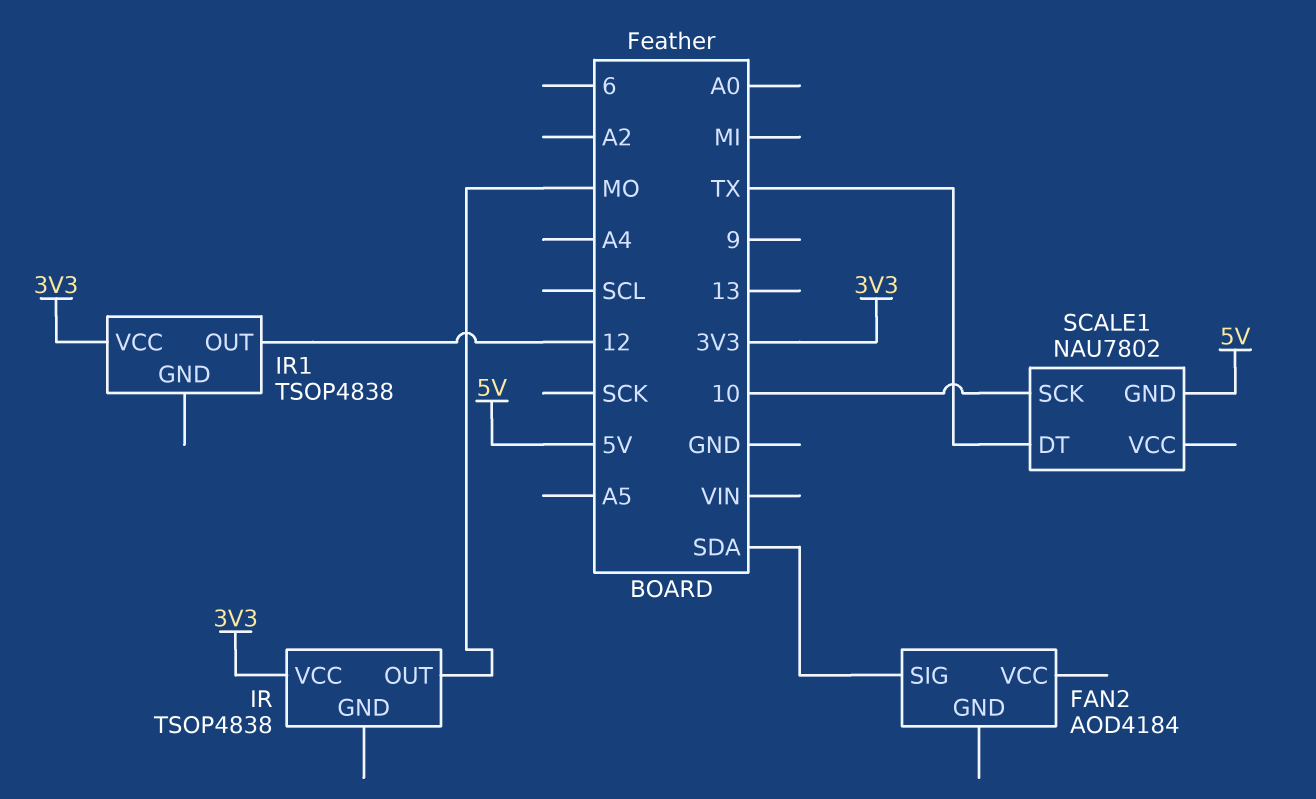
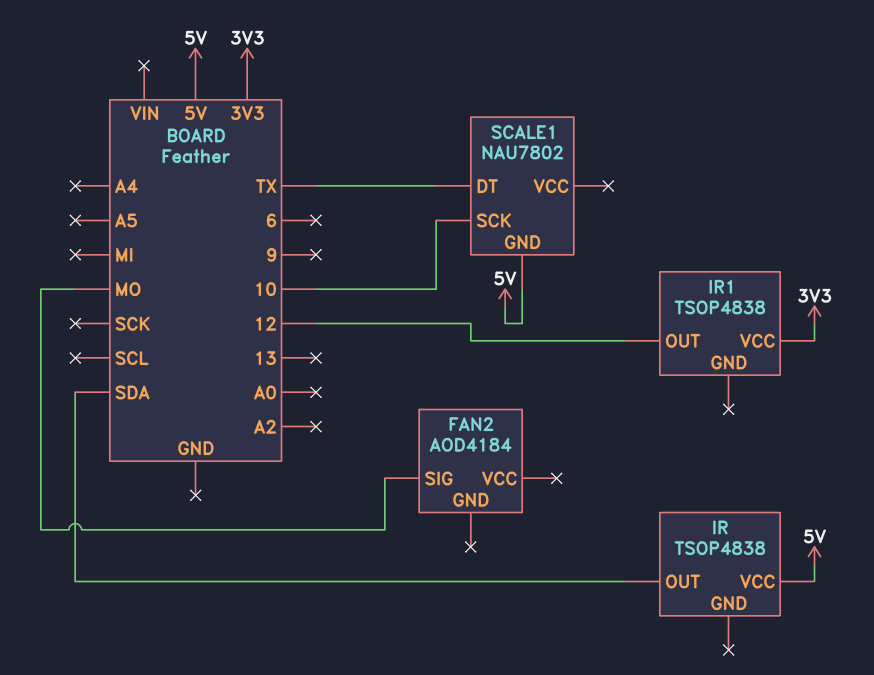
FAN2 pin SIG: SDA -> MO
IR pin OUT: MO -> SDA
IR pin VCC: 3V3 -> 5V

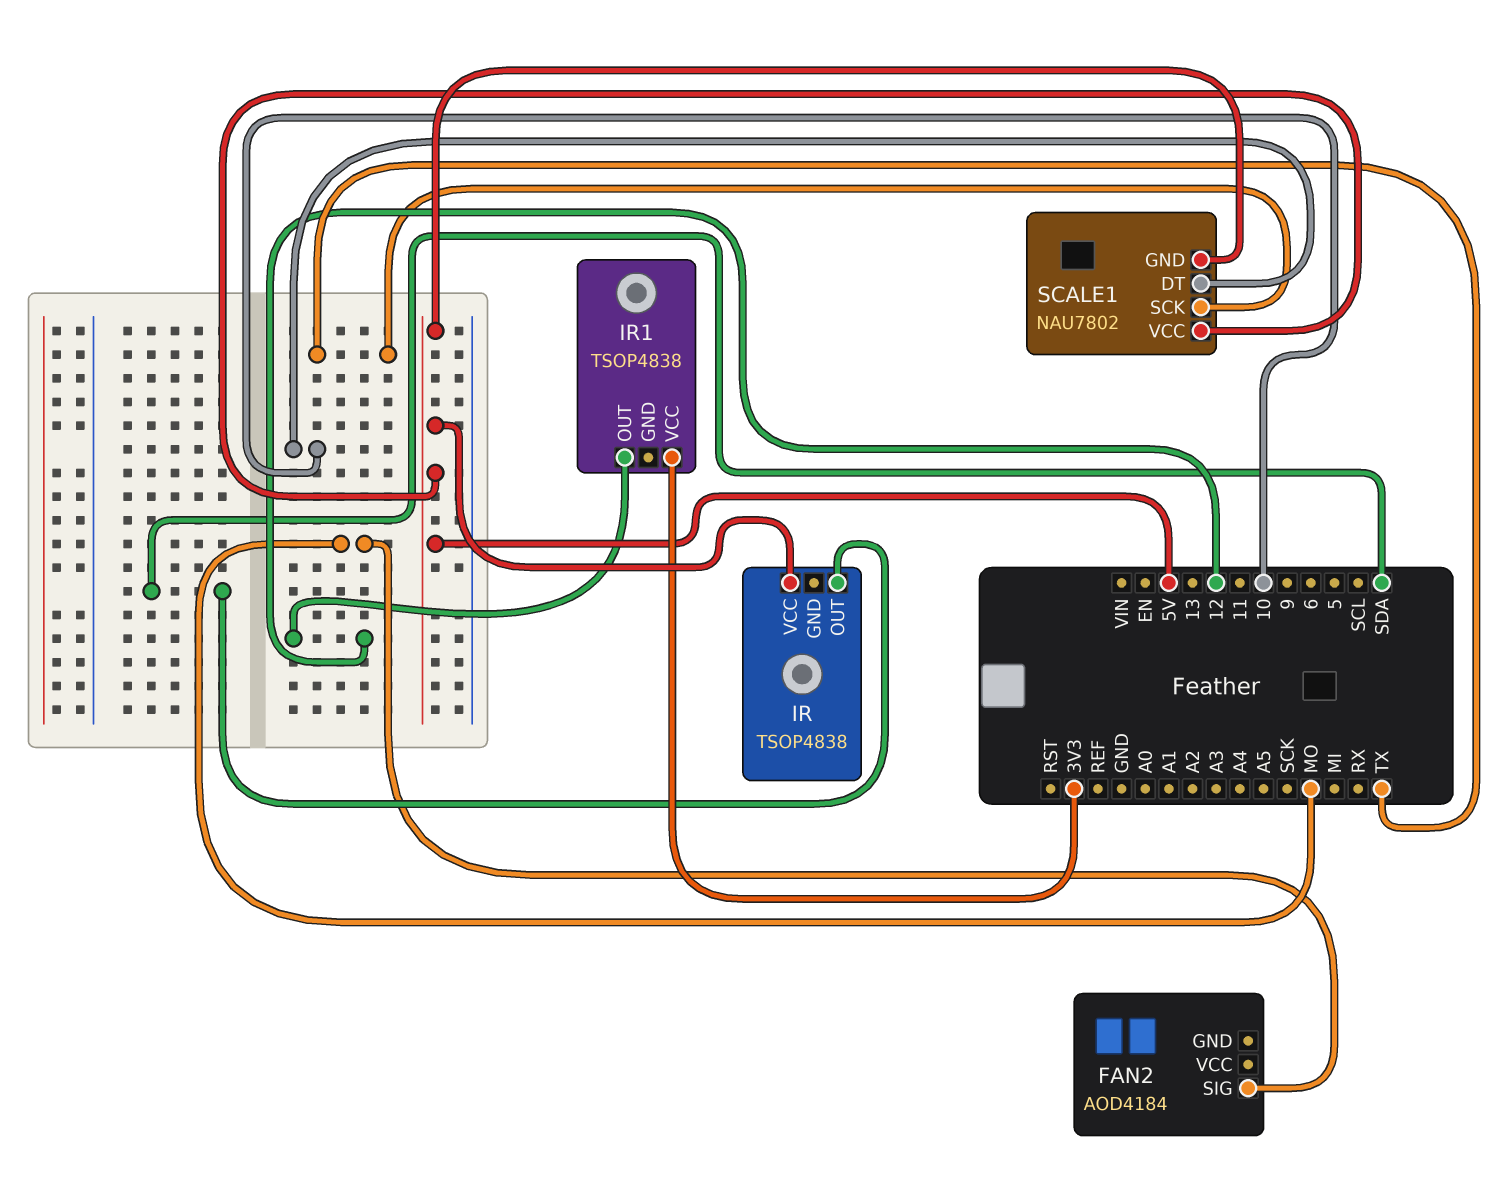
SCALE1 pin DT: TX -> 10
SCALE1 pin SCK: 10 -> TX
SCALE1 pin VCC: none -> 5V

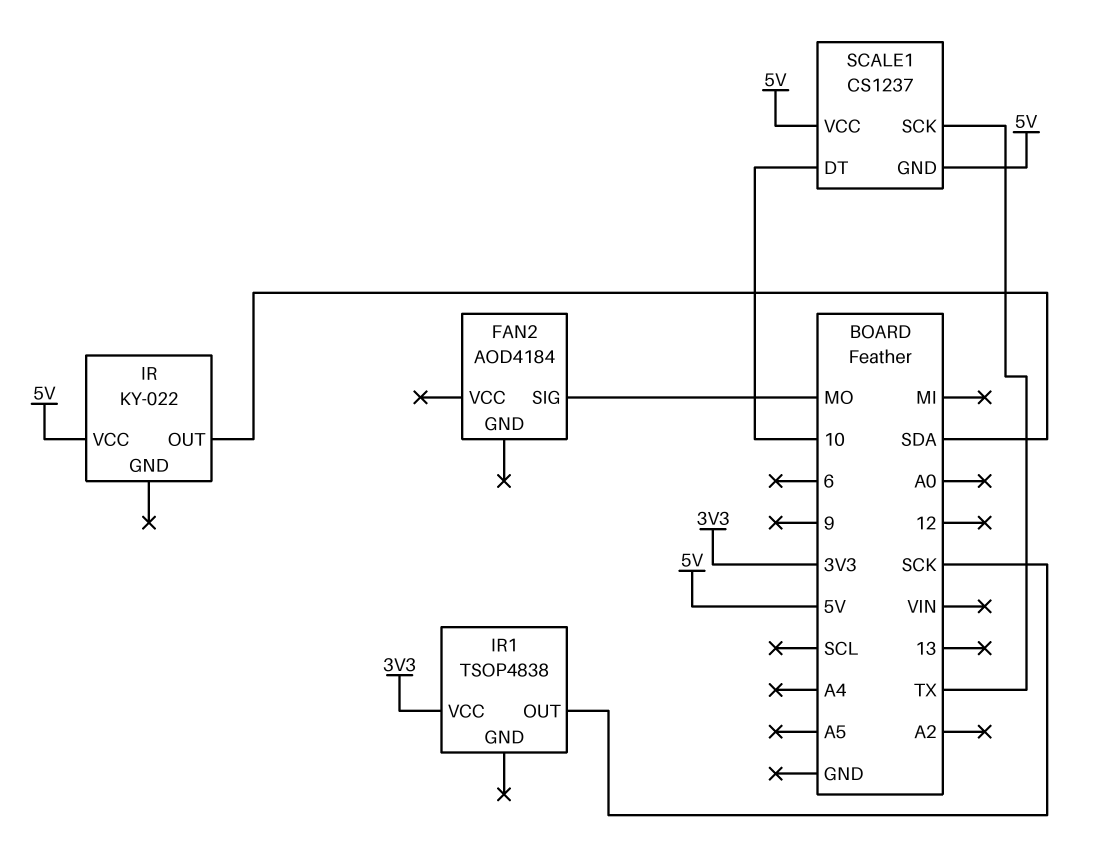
IR: TSOP4838 -> KY-022
IR1 pin OUT: 12 -> SCK
SCALE1: NAU7802 -> CS1237

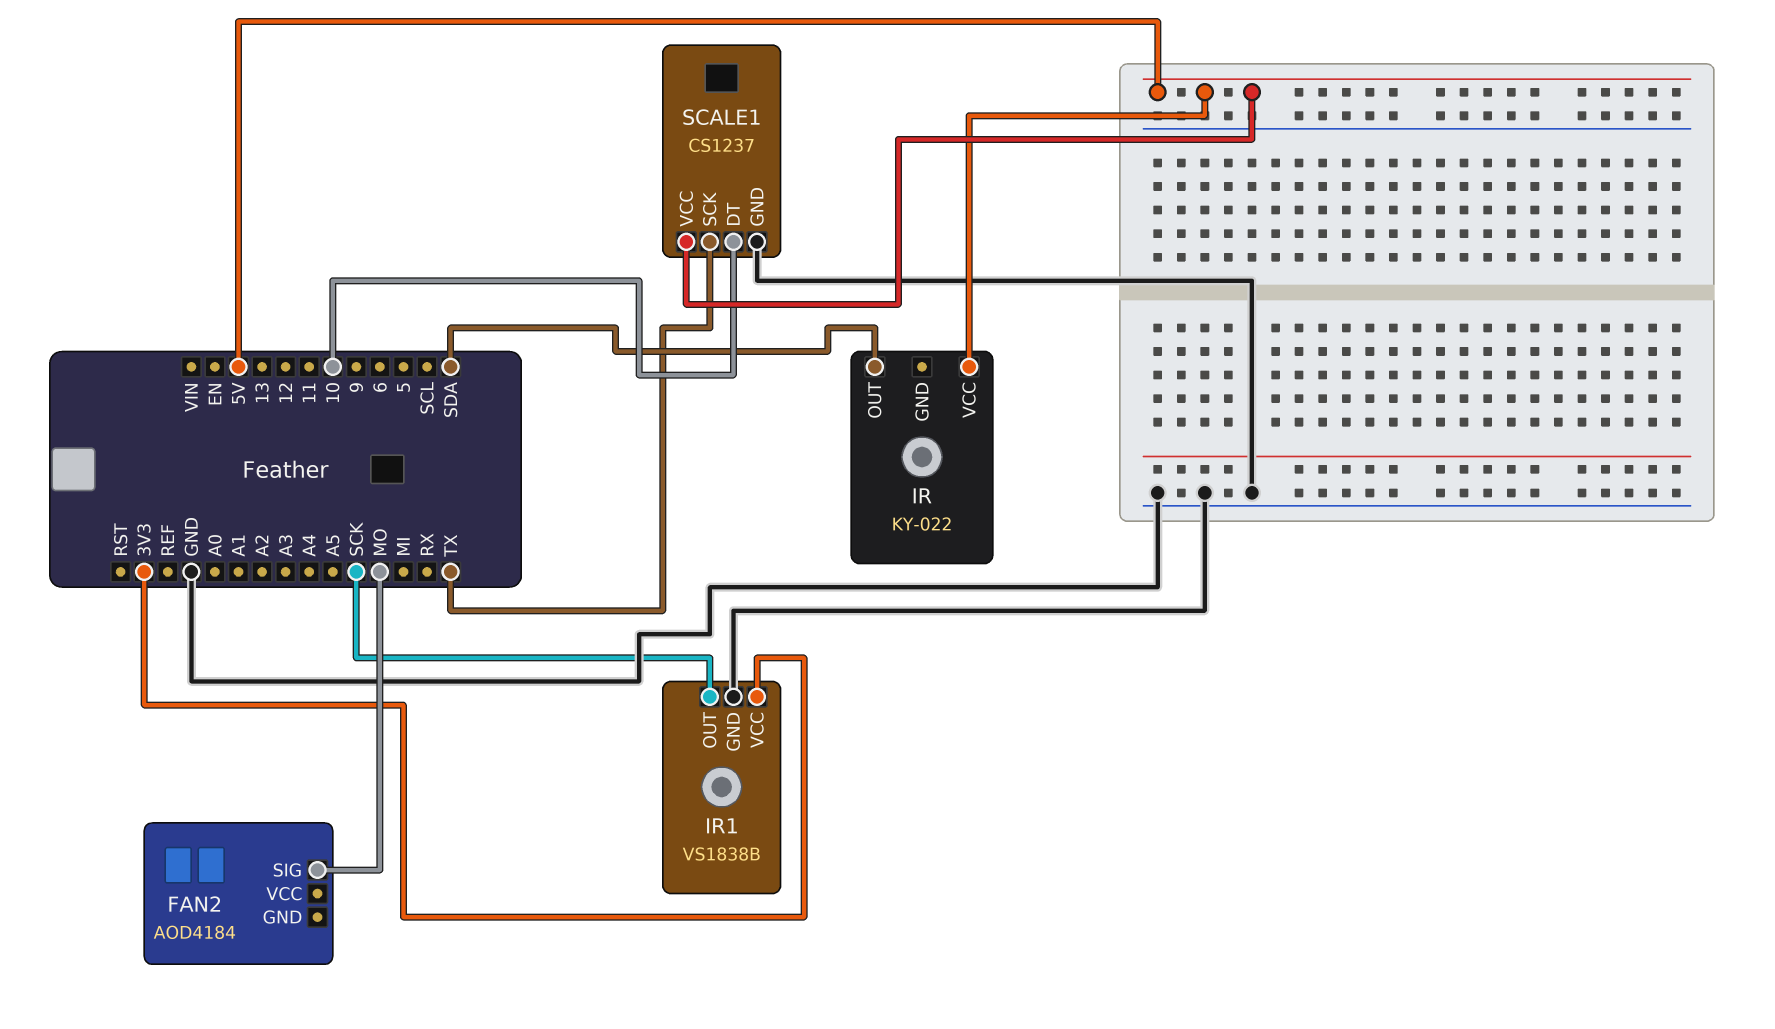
IR1: TSOP4838 -> VS1838B
IR1 pin GND: none -> GND
SCALE1 pin GND: 5V -> GND

